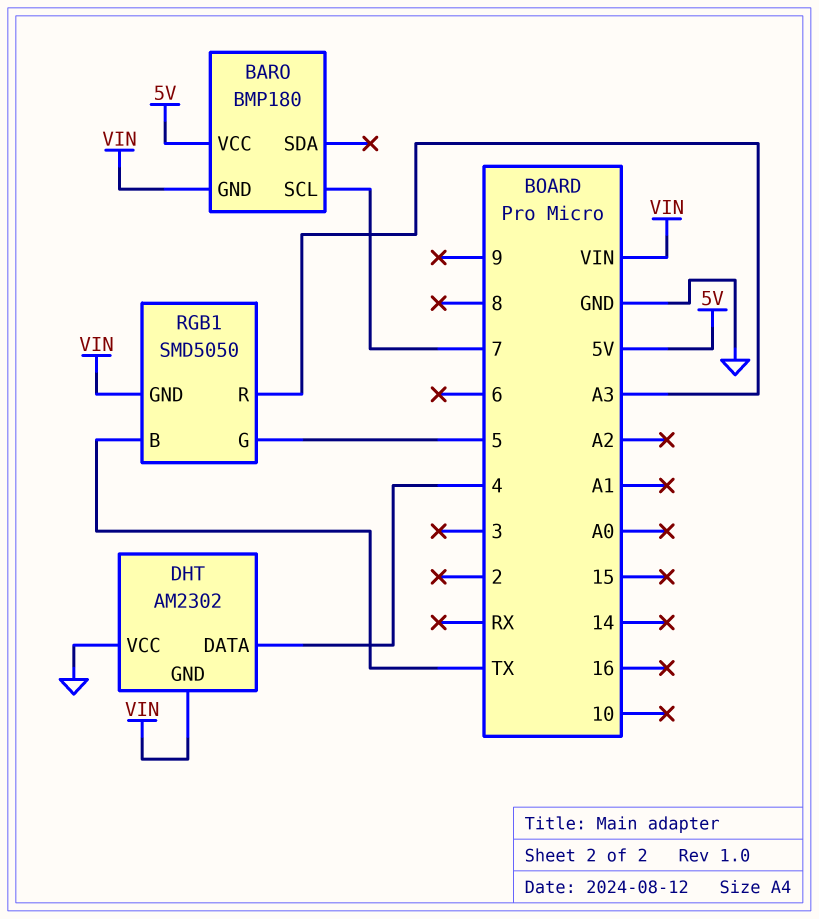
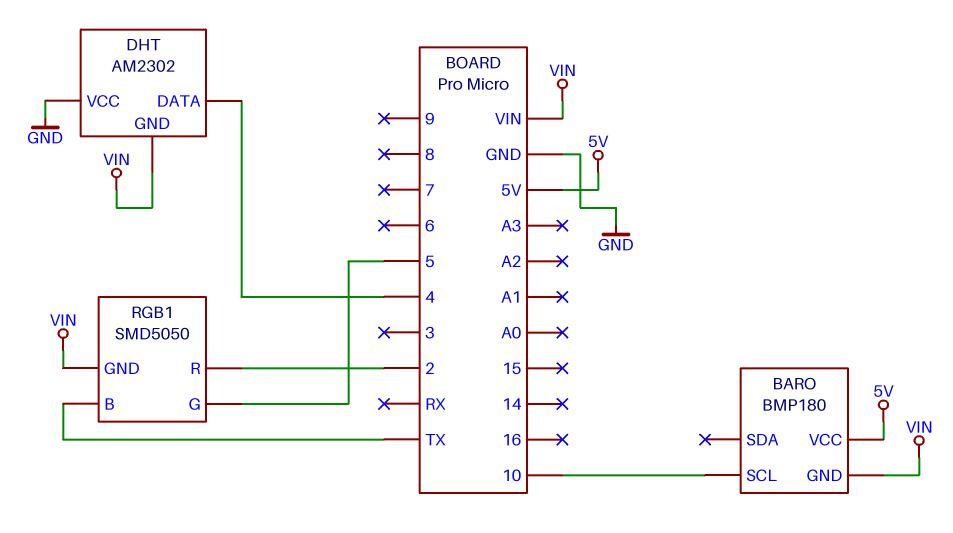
BARO pin SCL: 7 -> 10
RGB1 pin R: A3 -> 2

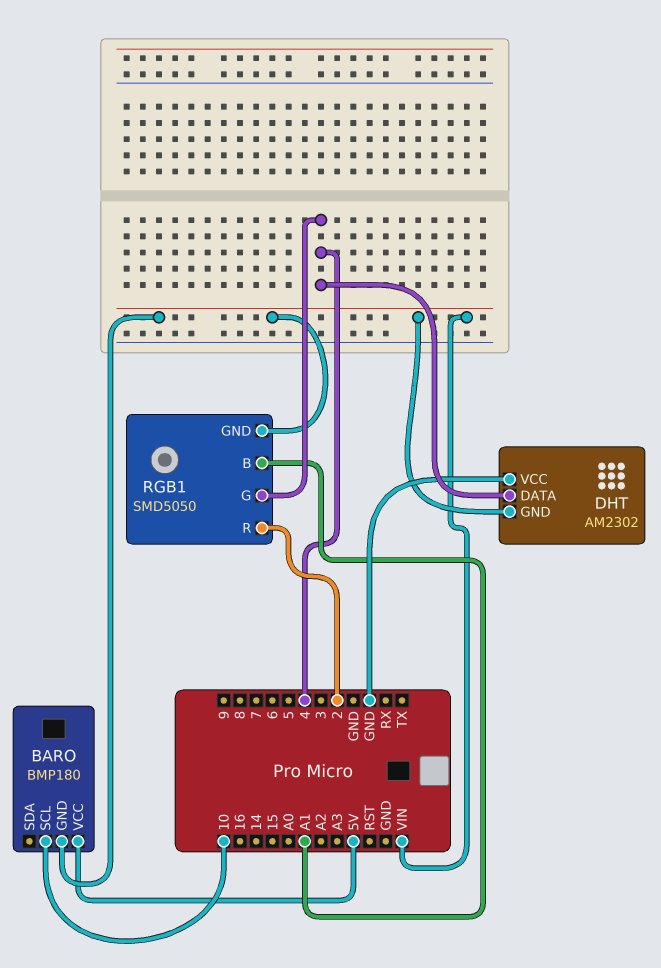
RGB1 pin B: TX -> A1
RGB1 pin G: 5 -> 4

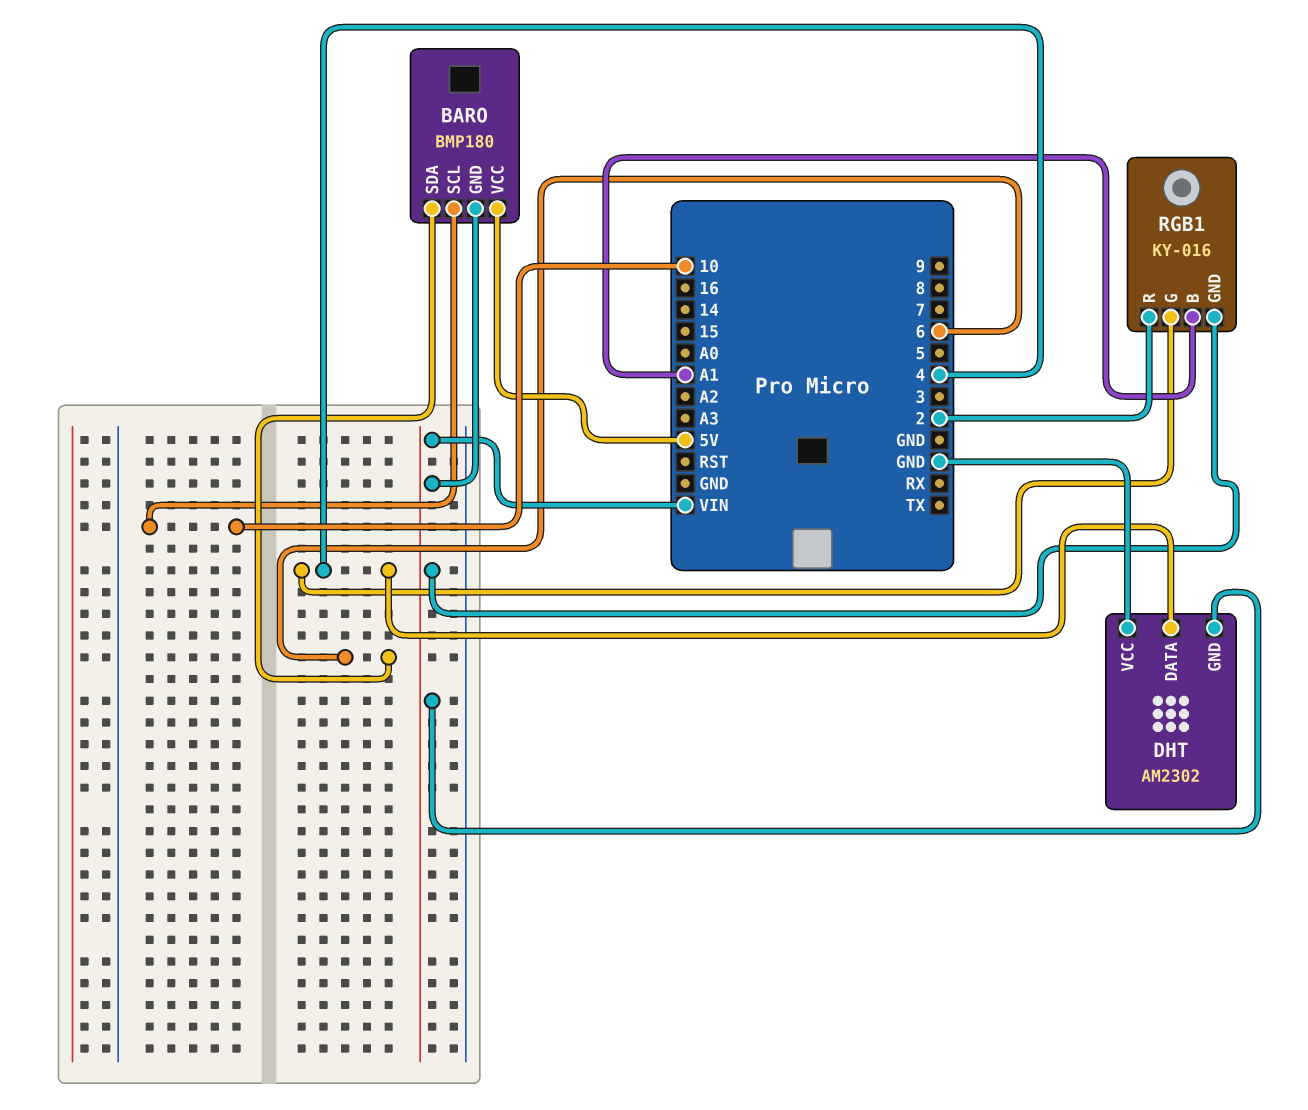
BARO pin SDA: none -> 6
RGB1: SMD5050 -> KY-016

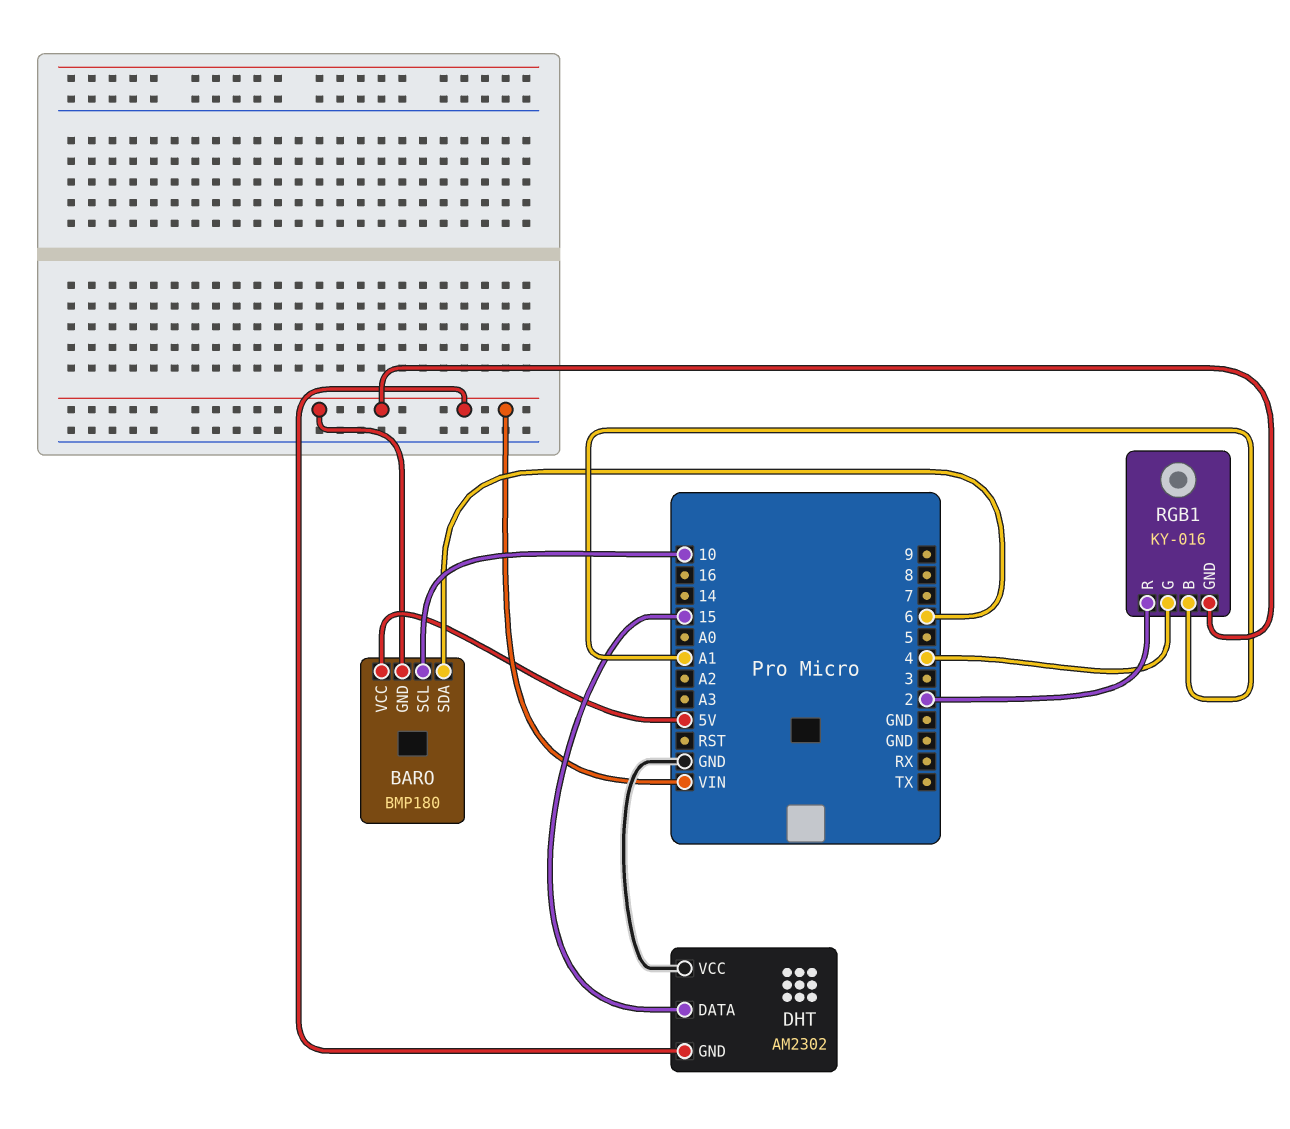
DHT pin DATA: 4 -> 15

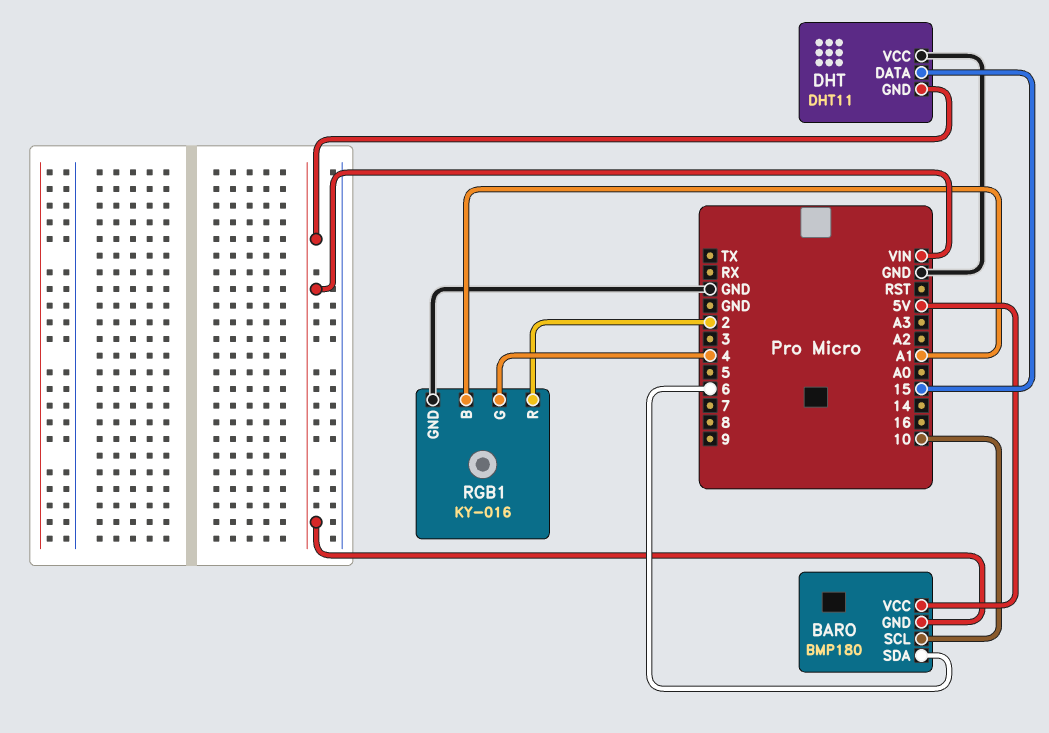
DHT: AM2302 -> DHT11
RGB1 pin GND: VIN -> GND

